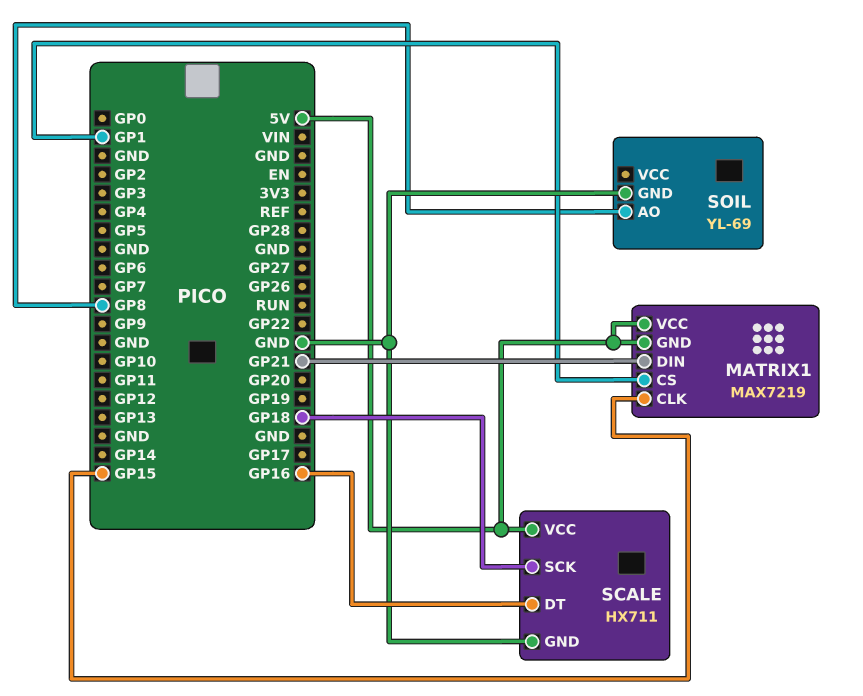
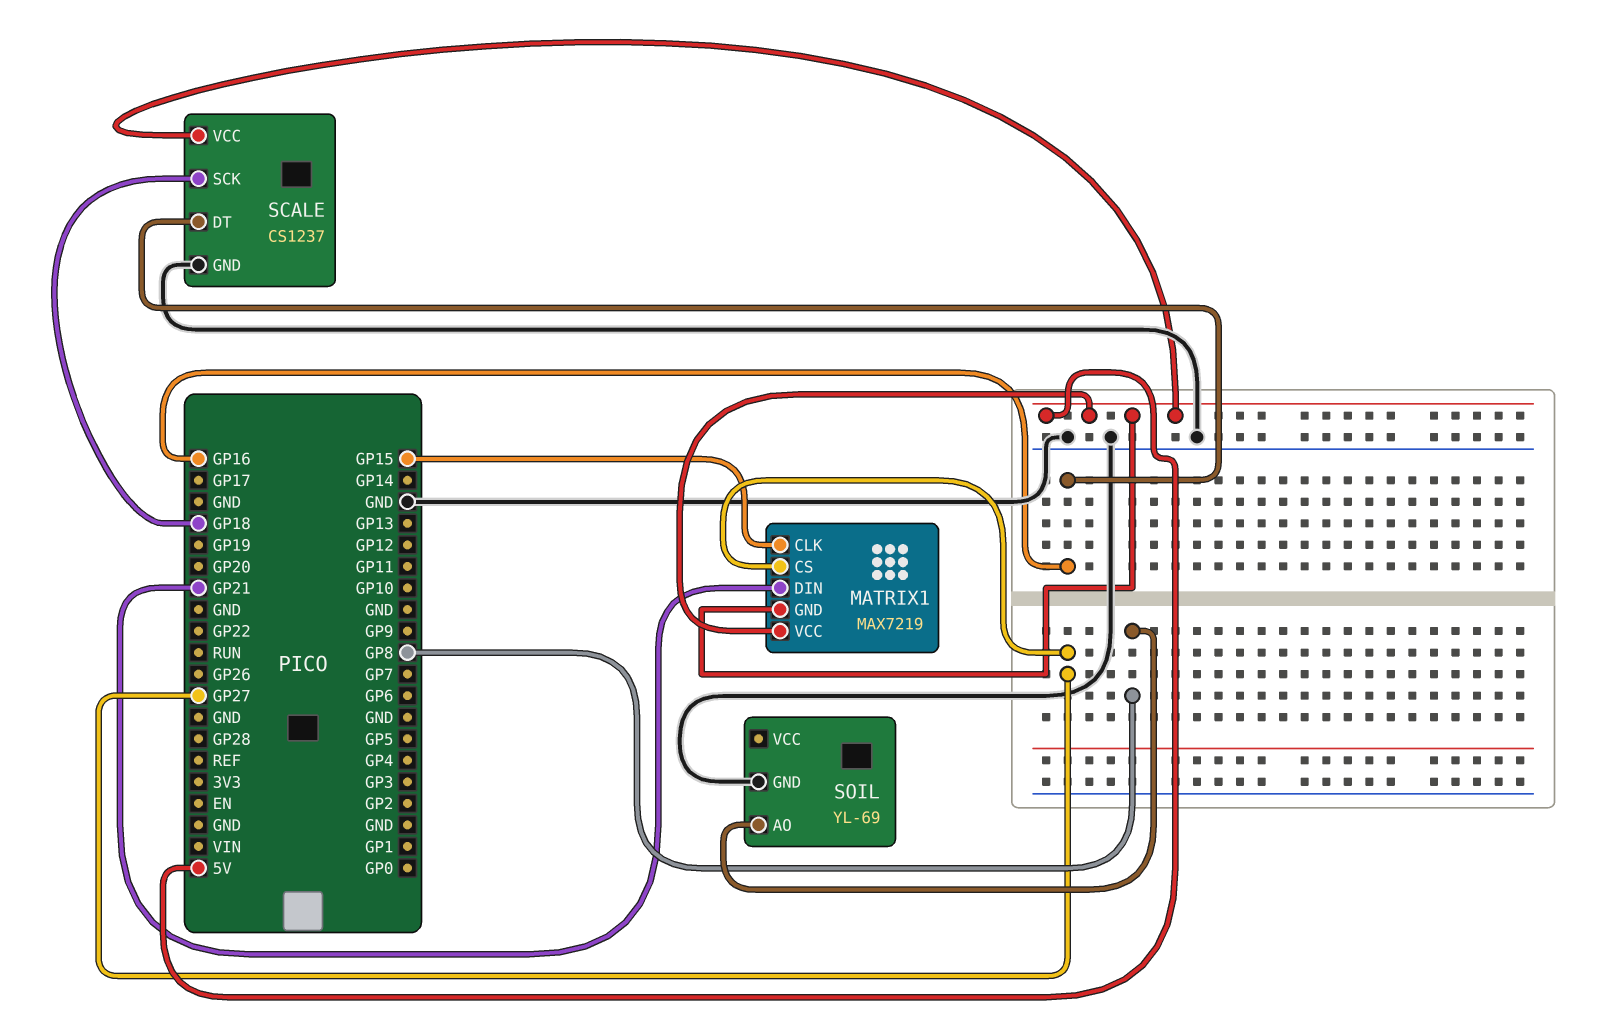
MATRIX1 pin CS: GP1 -> GP27
SCALE: HX711 -> CS1237

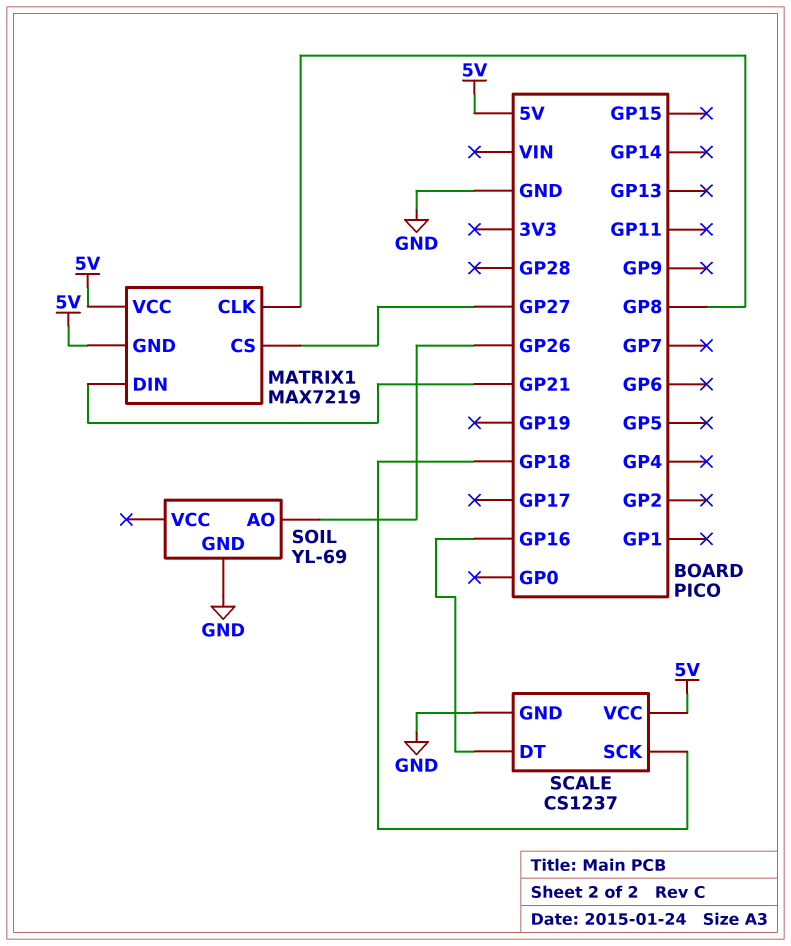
MATRIX1 pin CLK: GP15 -> GP8
SOIL pin AO: GP8 -> GP26

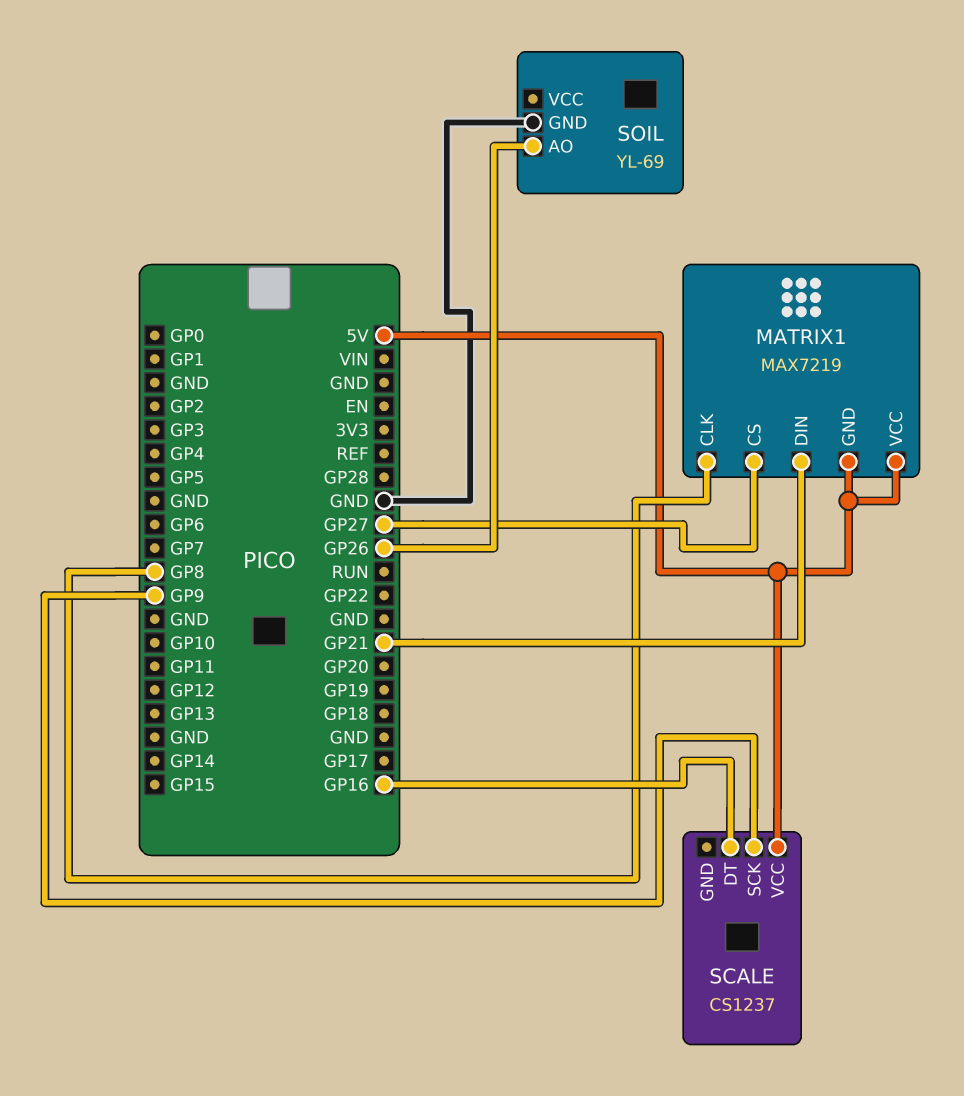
SCALE pin GND: GND -> none
SCALE pin SCK: GP18 -> GP9

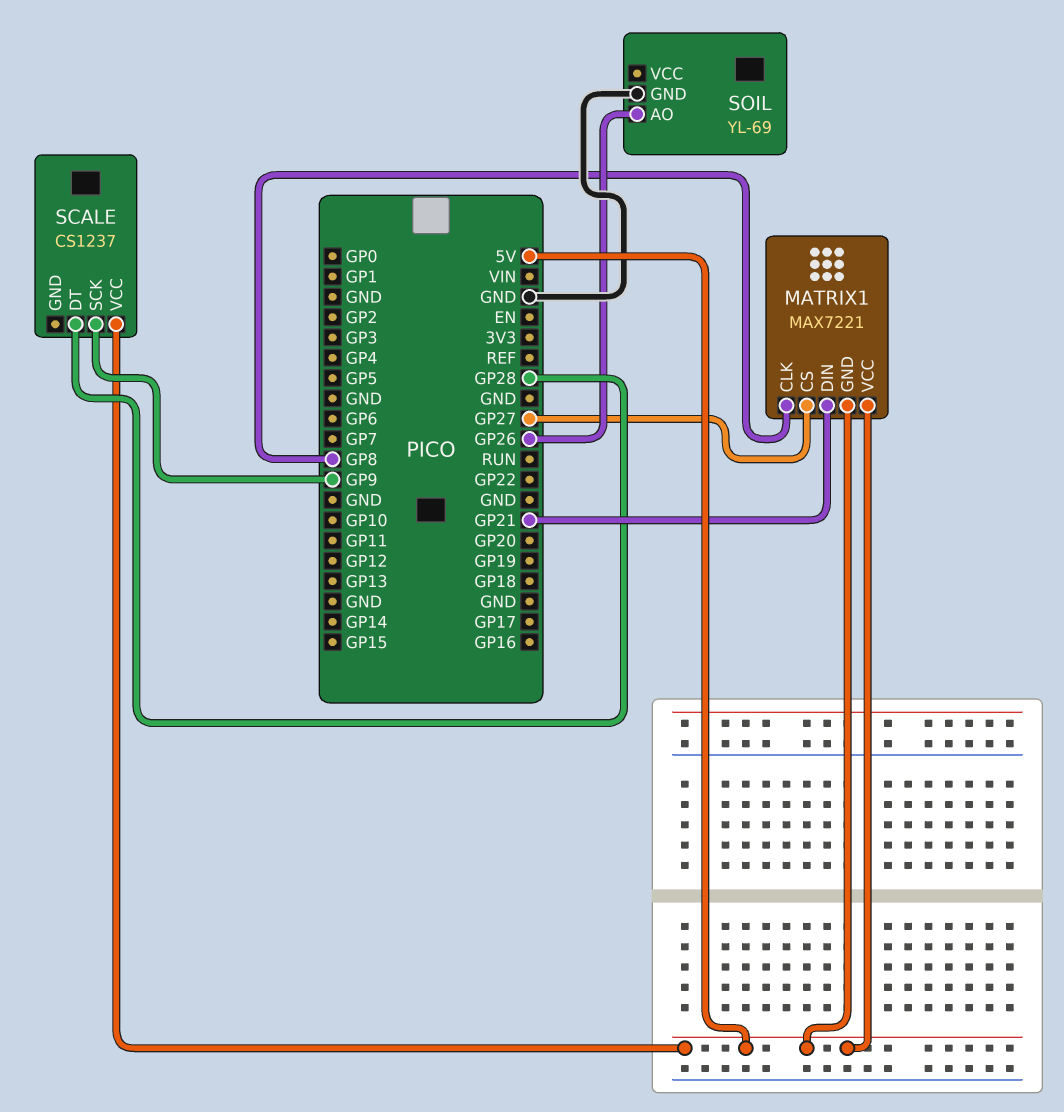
MATRIX1: MAX7219 -> MAX7221
SCALE pin DT: GP16 -> GP28

